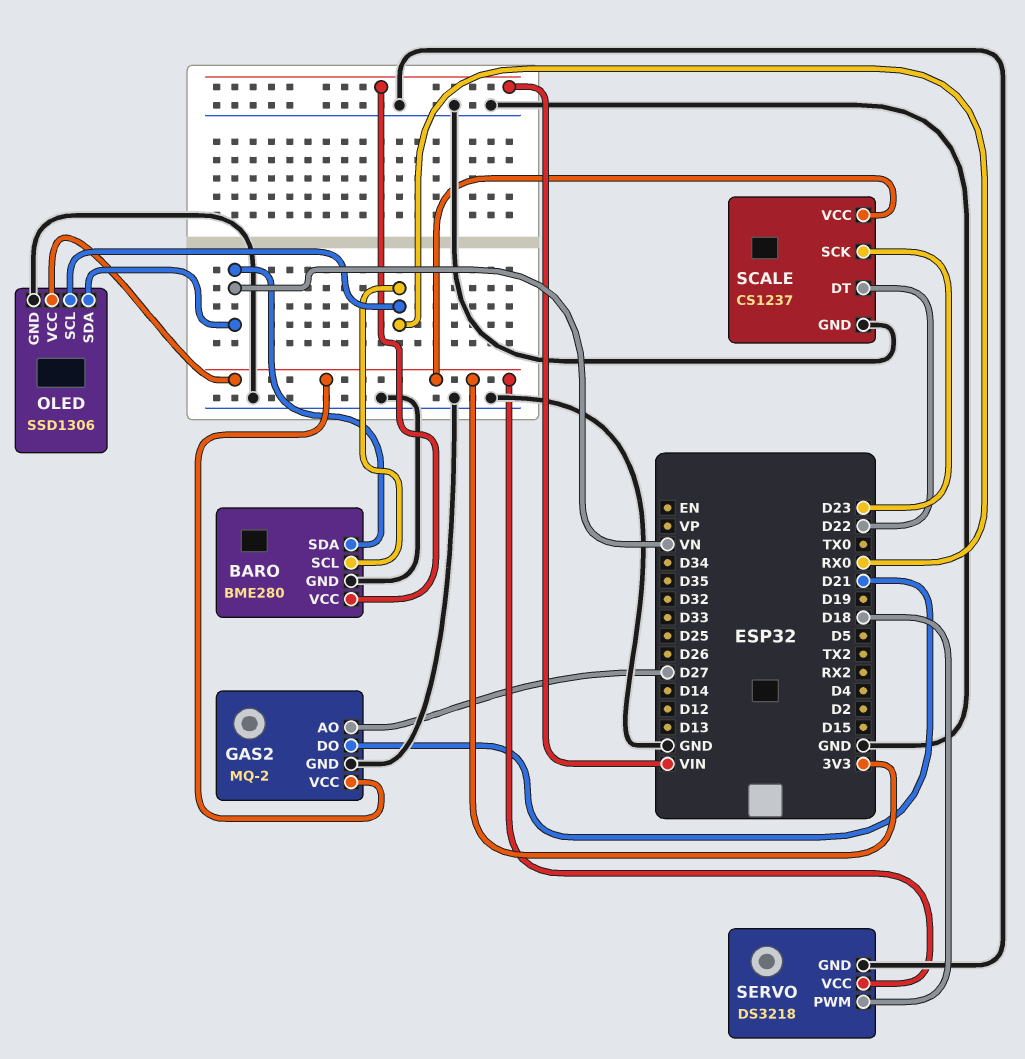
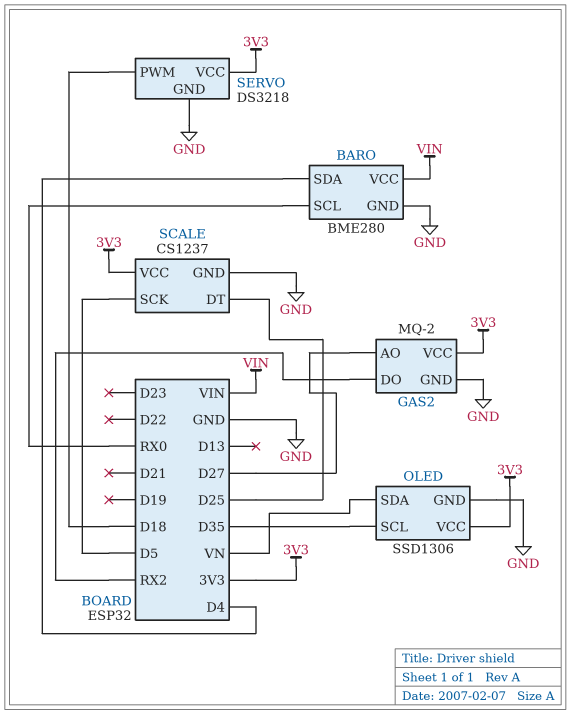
BARO pin SDA: VN -> D4
GAS2 pin DO: D21 -> RX2
OLED pin SCL: RX0 -> D35
SCALE pin DT: D22 -> D25
SCALE pin SCK: D23 -> D5

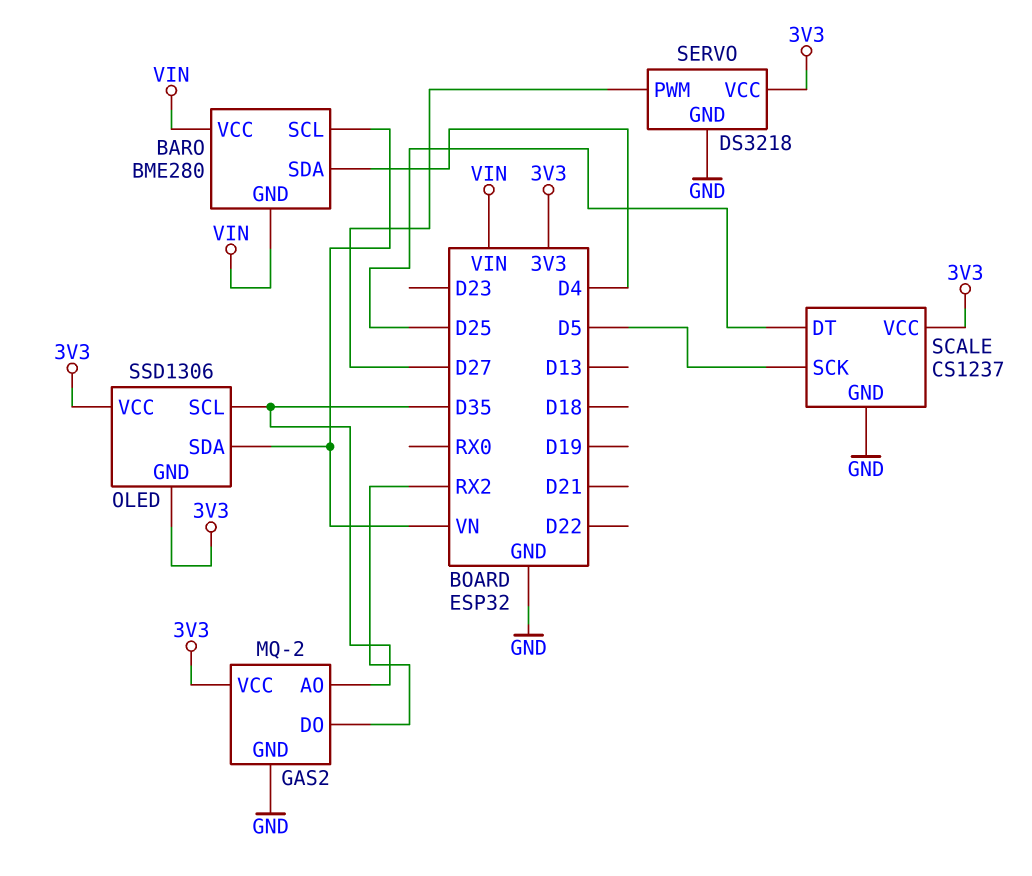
BARO pin GND: GND -> VIN
BARO pin SCL: RX0 -> VN
GAS2 pin AO: D27 -> D35
OLED pin GND: GND -> 3V3
SERVO pin PWM: D18 -> D27

